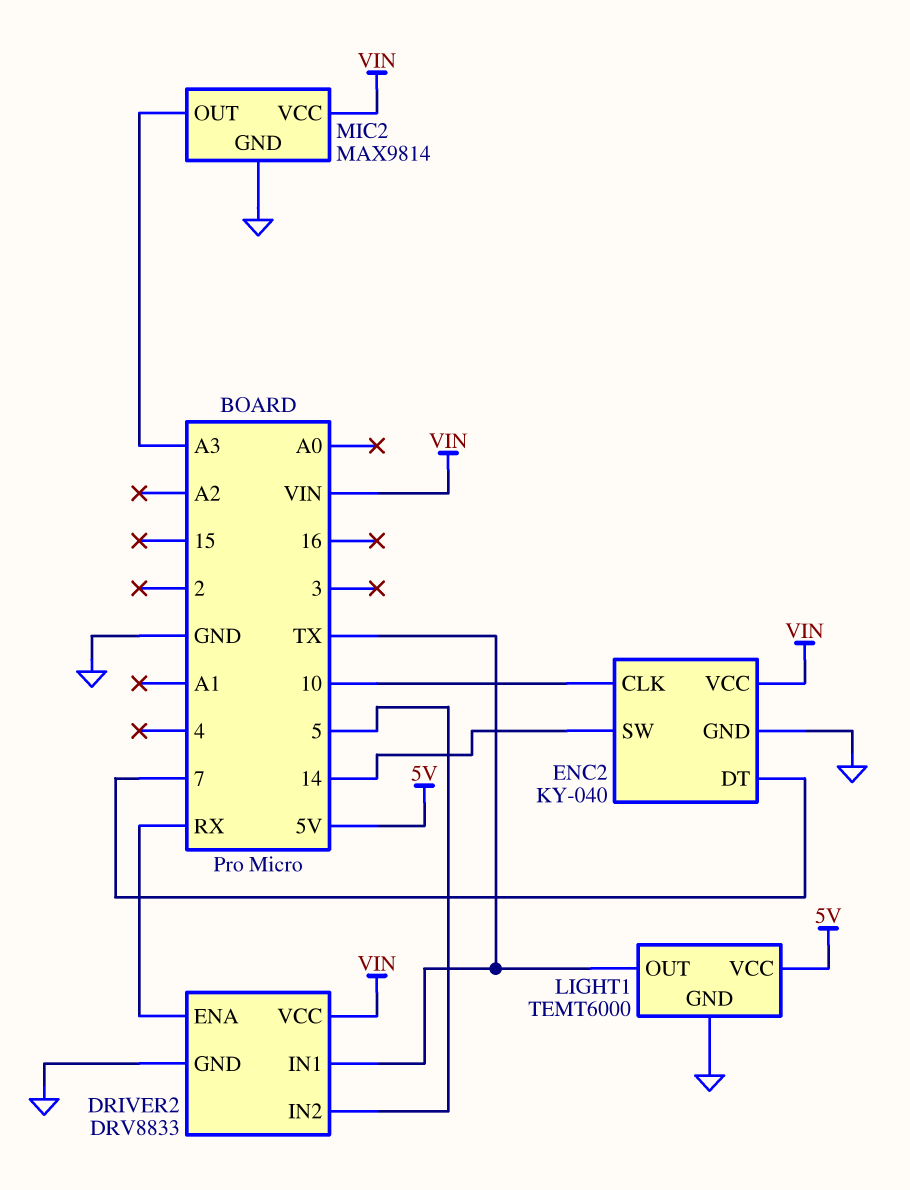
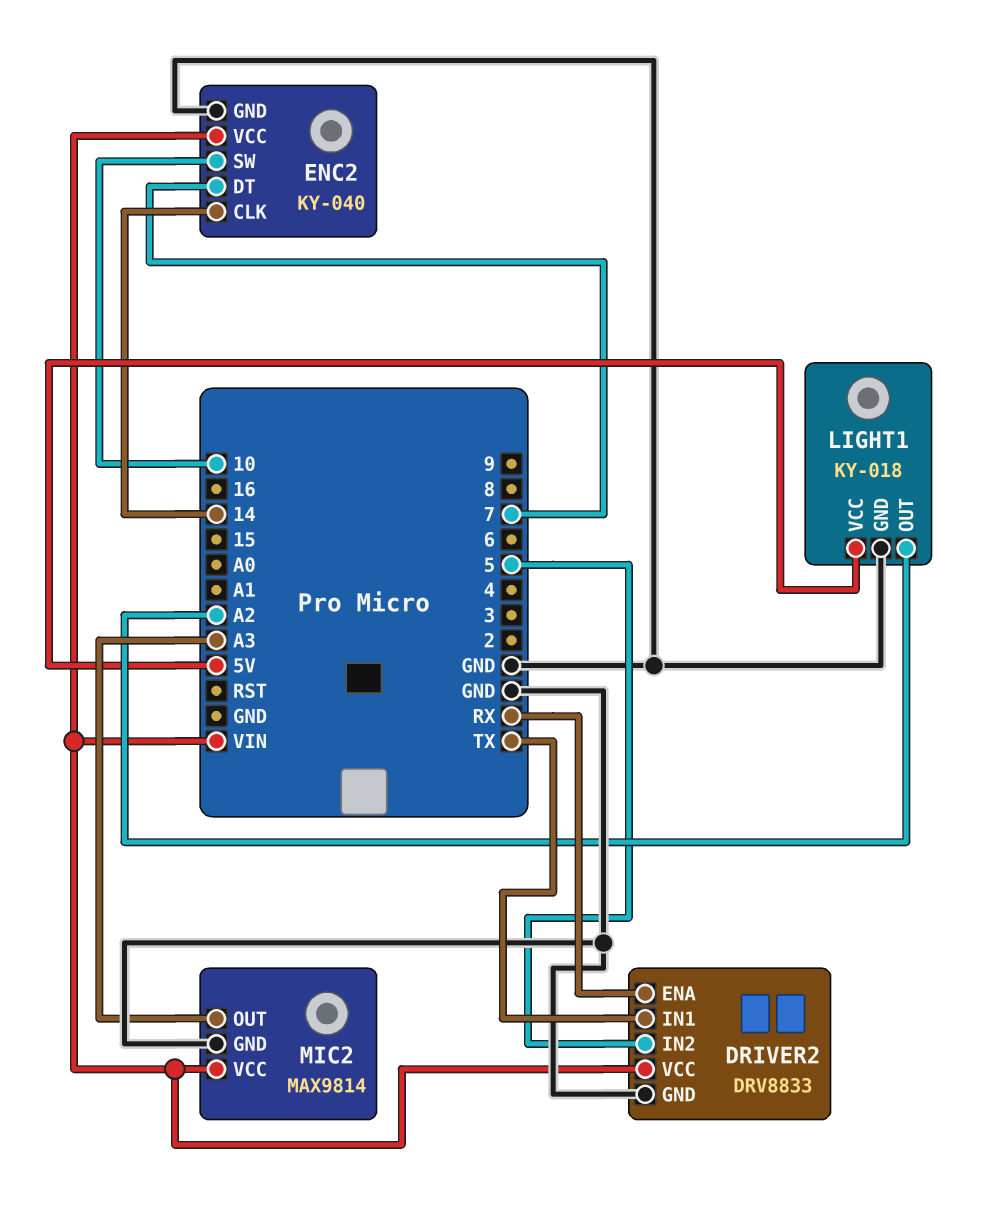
ENC2 pin CLK: 10 -> 14
ENC2 pin SW: 14 -> 10
LIGHT1: TEMT6000 -> KY-018
LIGHT1 pin OUT: TX -> A2

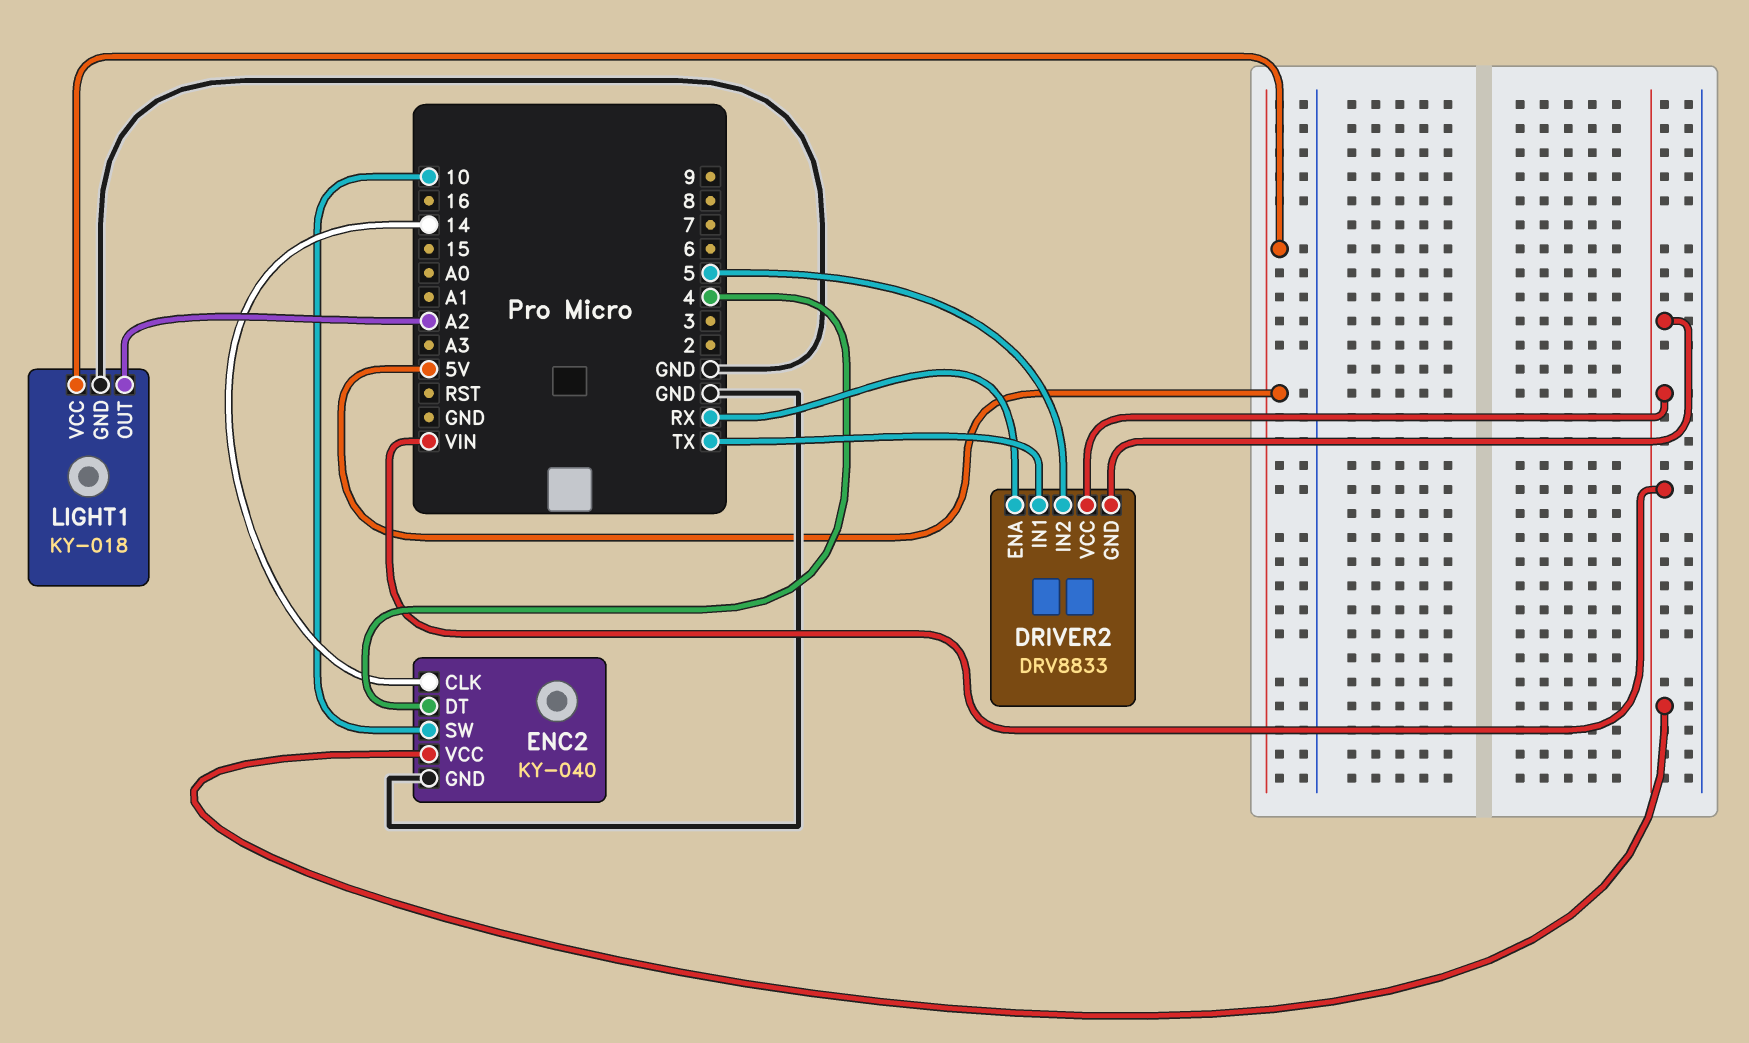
DRIVER2 pin GND: GND -> VIN
ENC2 pin DT: 7 -> 4
MIC2: MAX9814 -> none
MIC2 pin GND: GND -> none
MIC2 pin OUT: A3 -> none
MIC2 pin VCC: VIN -> none

